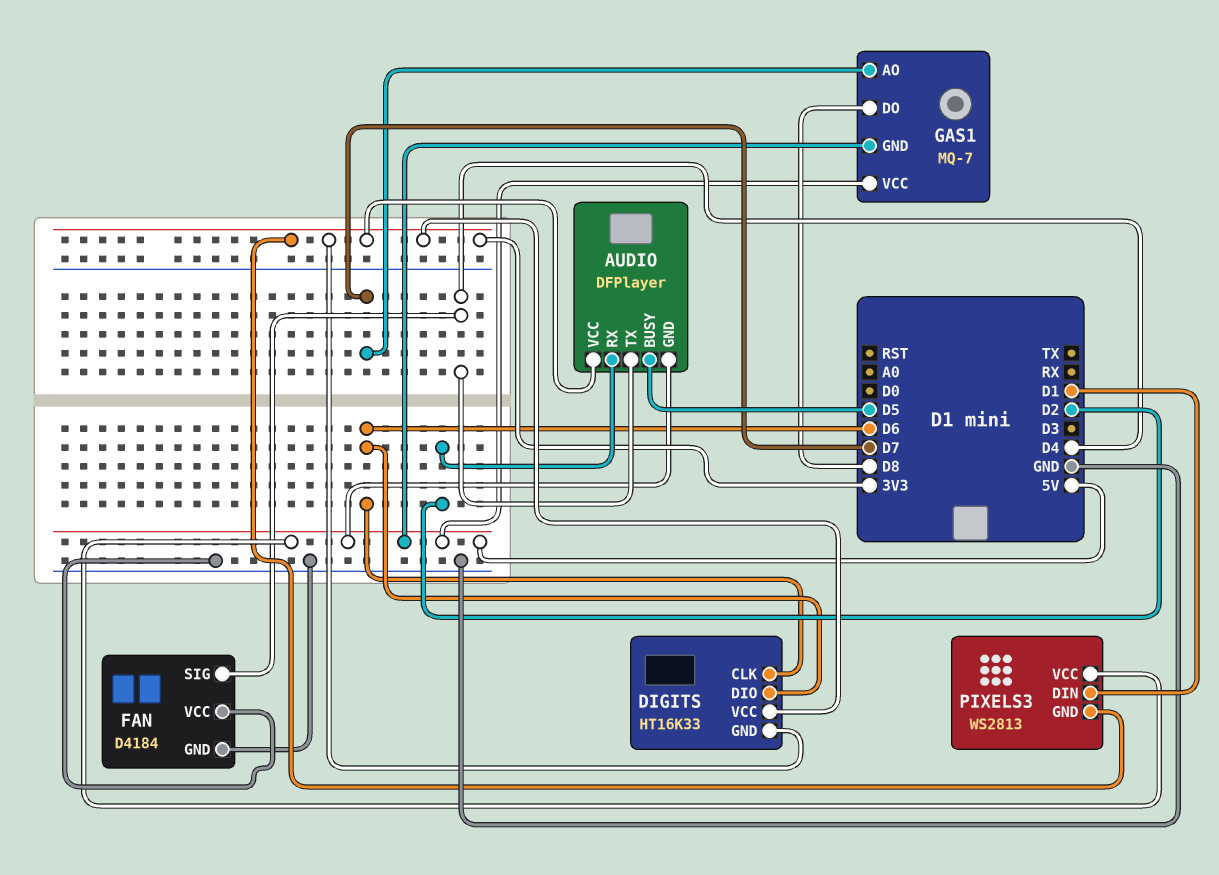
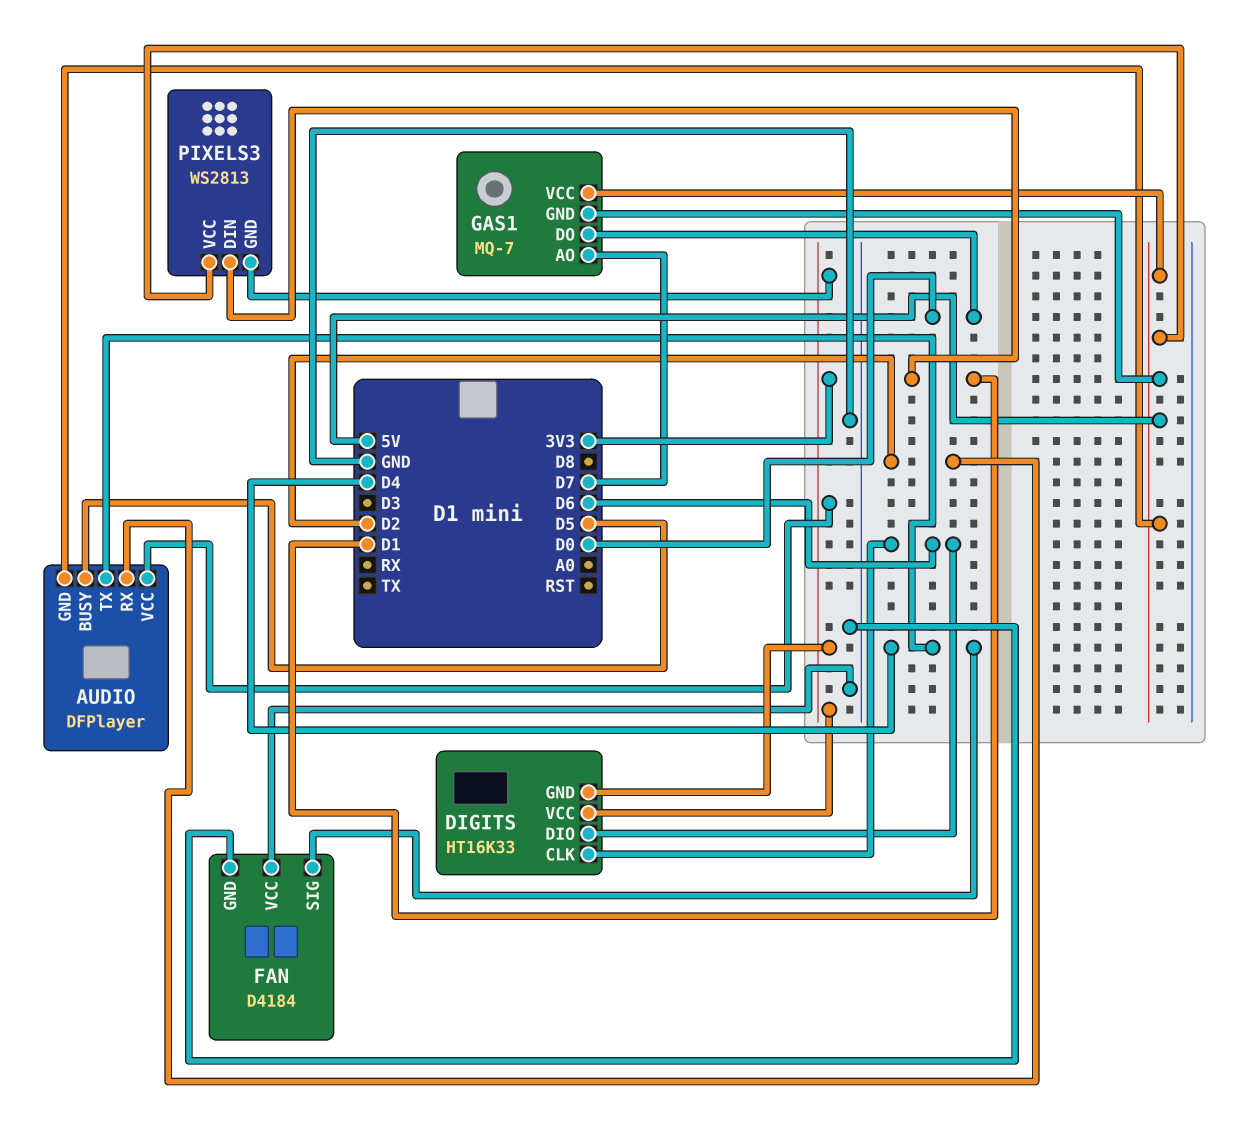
GAS1 pin DO: D8 -> D0

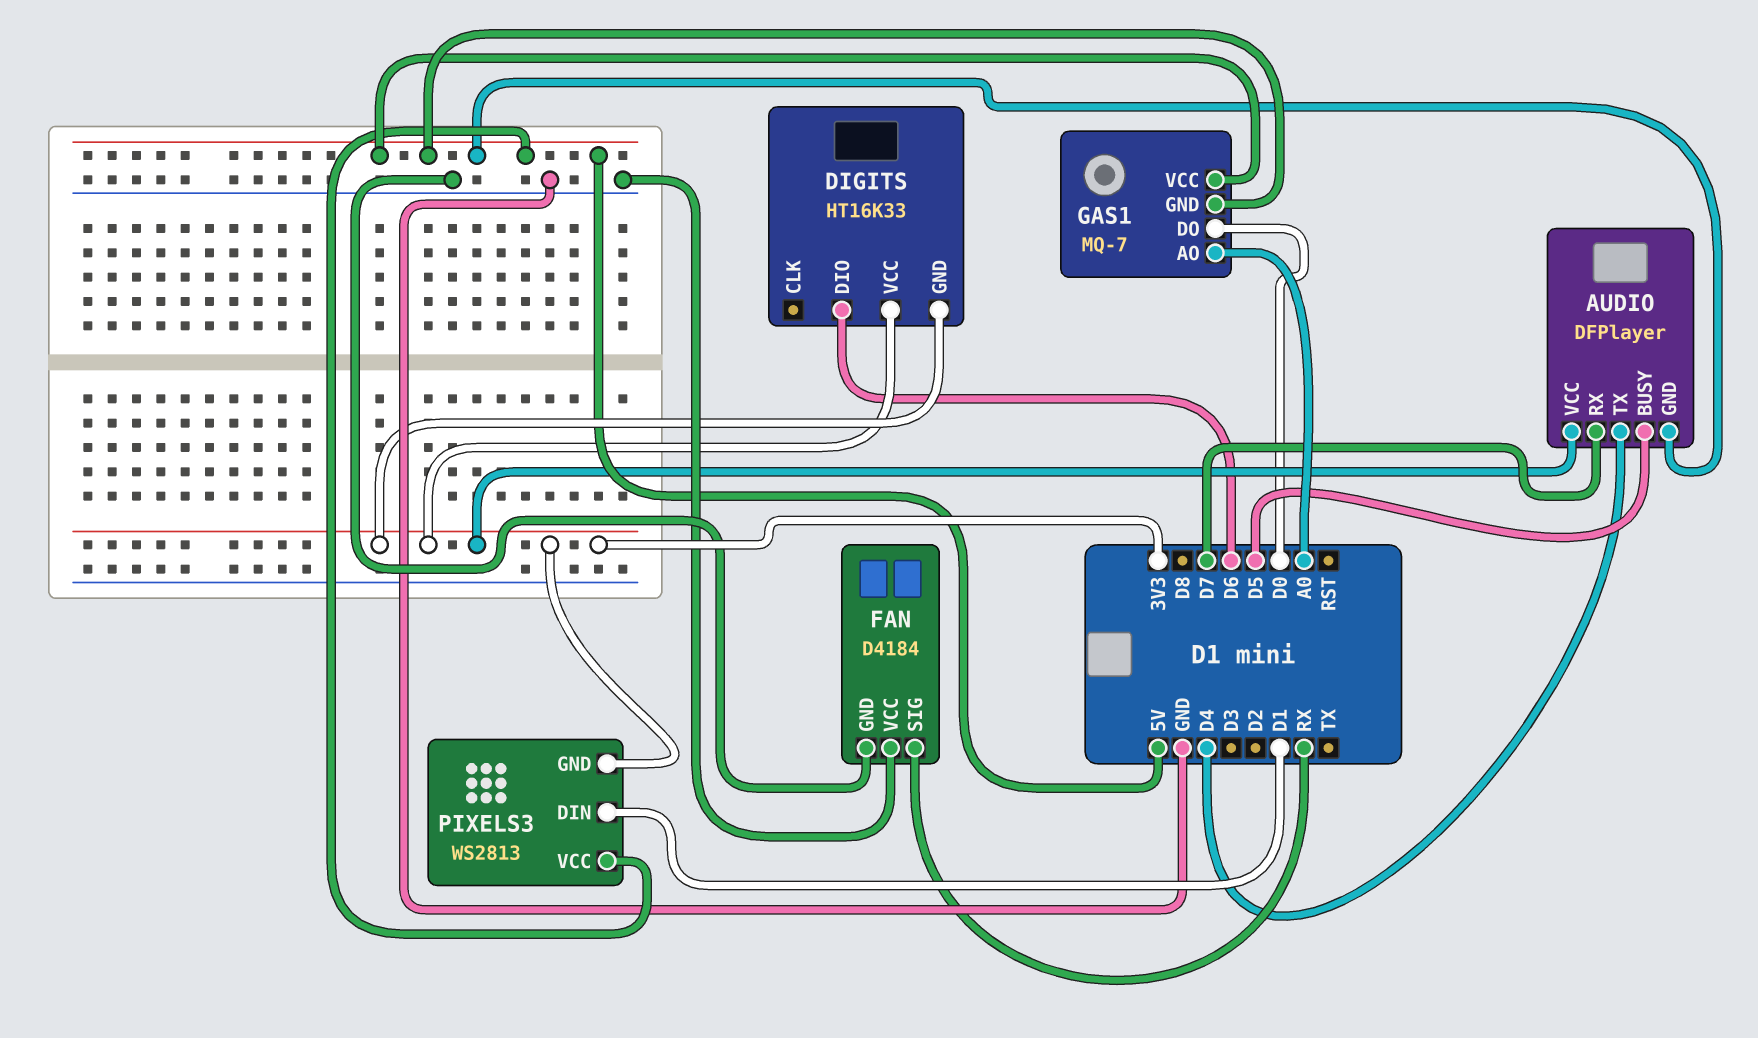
AUDIO pin RX: D2 -> D7
DIGITS pin CLK: D6 -> none
FAN pin SIG: D4 -> RX
GAS1 pin AO: D7 -> A0

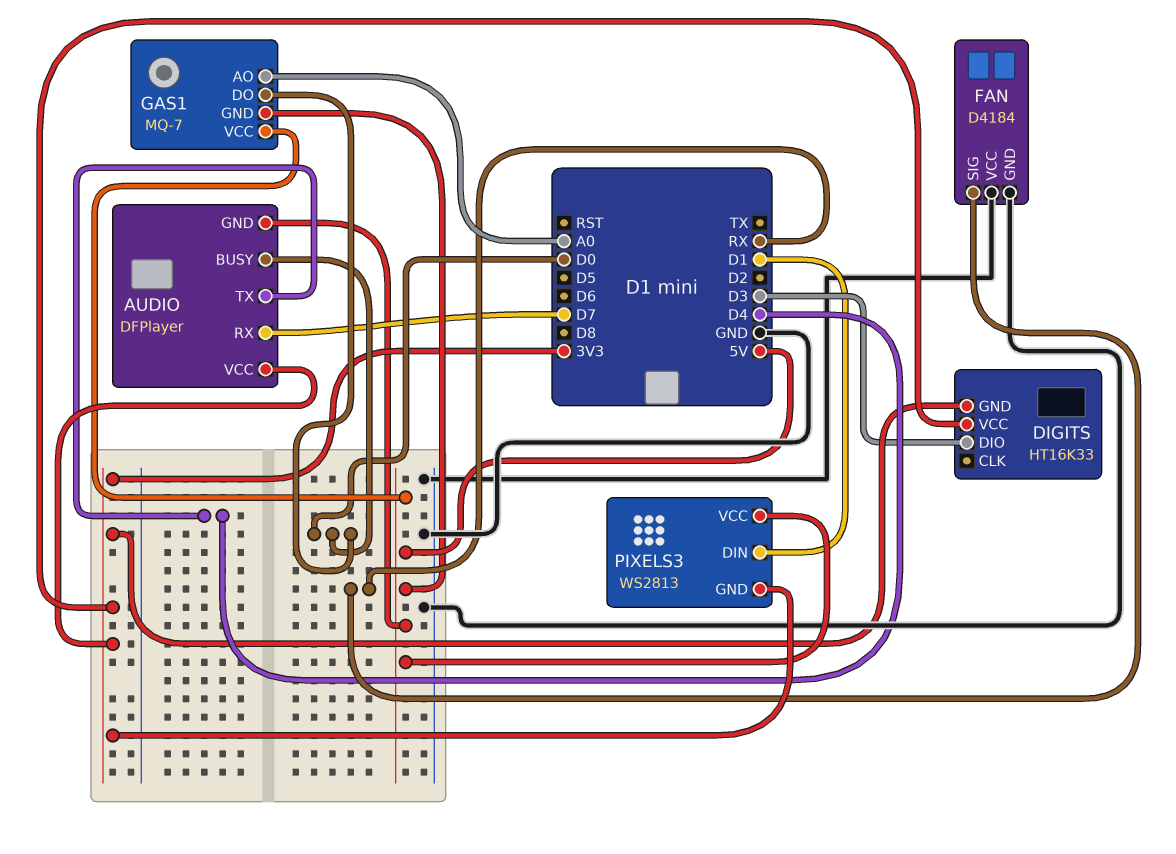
AUDIO pin BUSY: D5 -> D0
DIGITS pin DIO: D6 -> D3

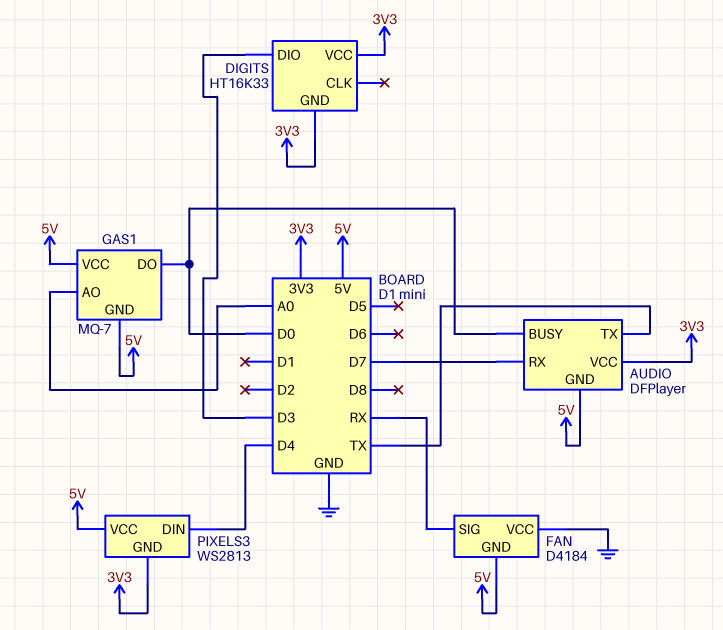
AUDIO pin TX: D4 -> TX
FAN pin GND: GND -> 5V
PIXELS3 pin DIN: D1 -> D4

